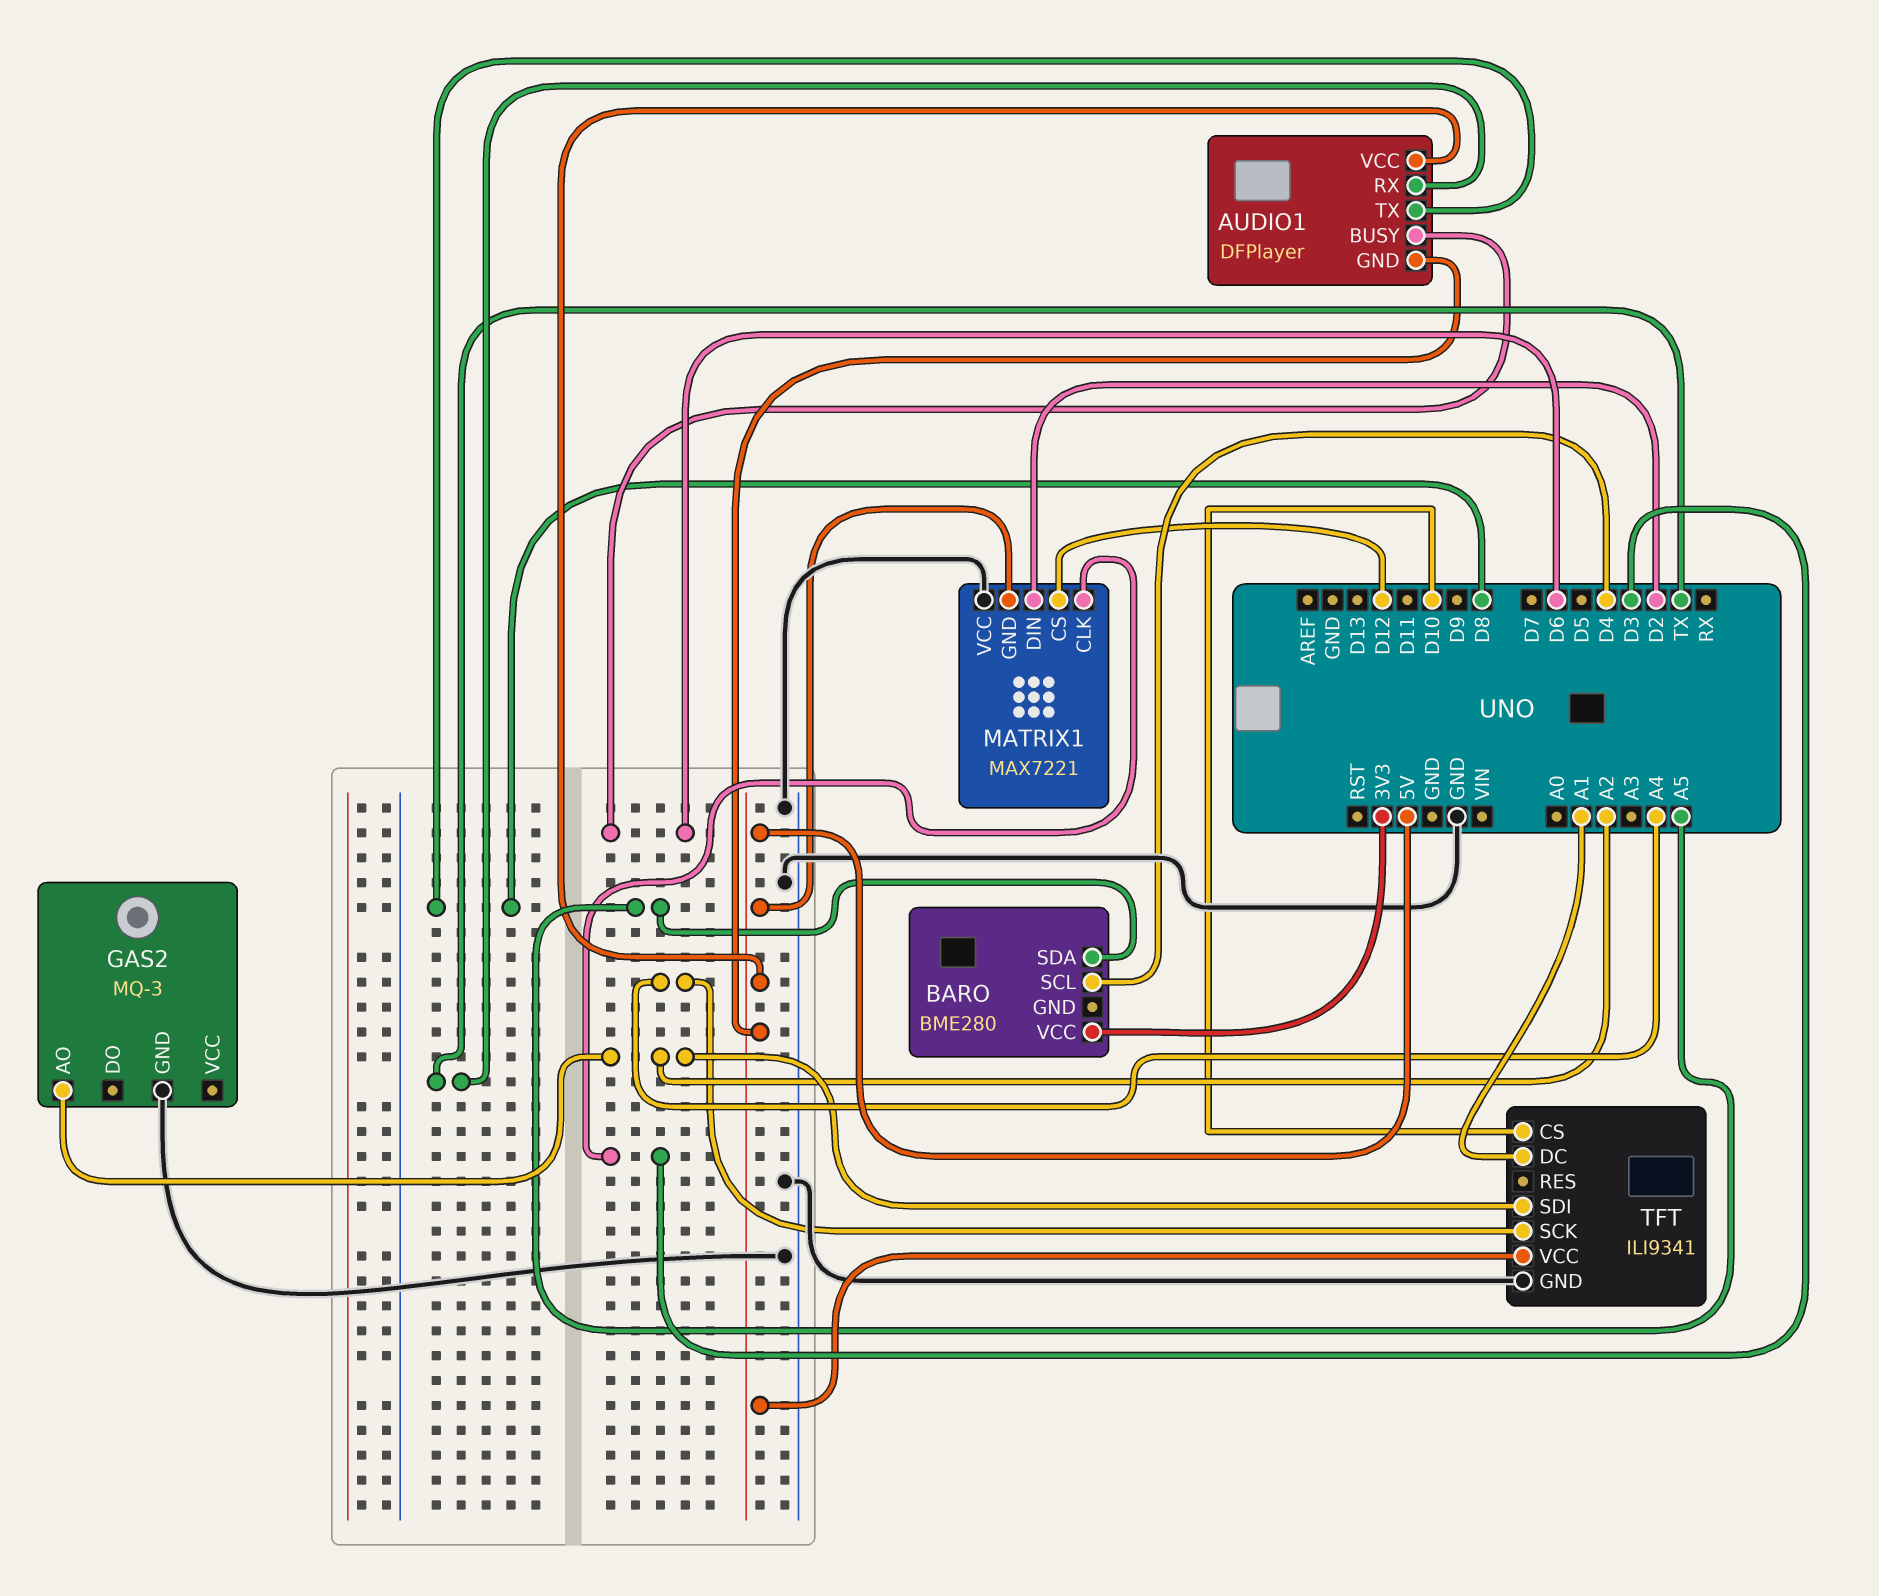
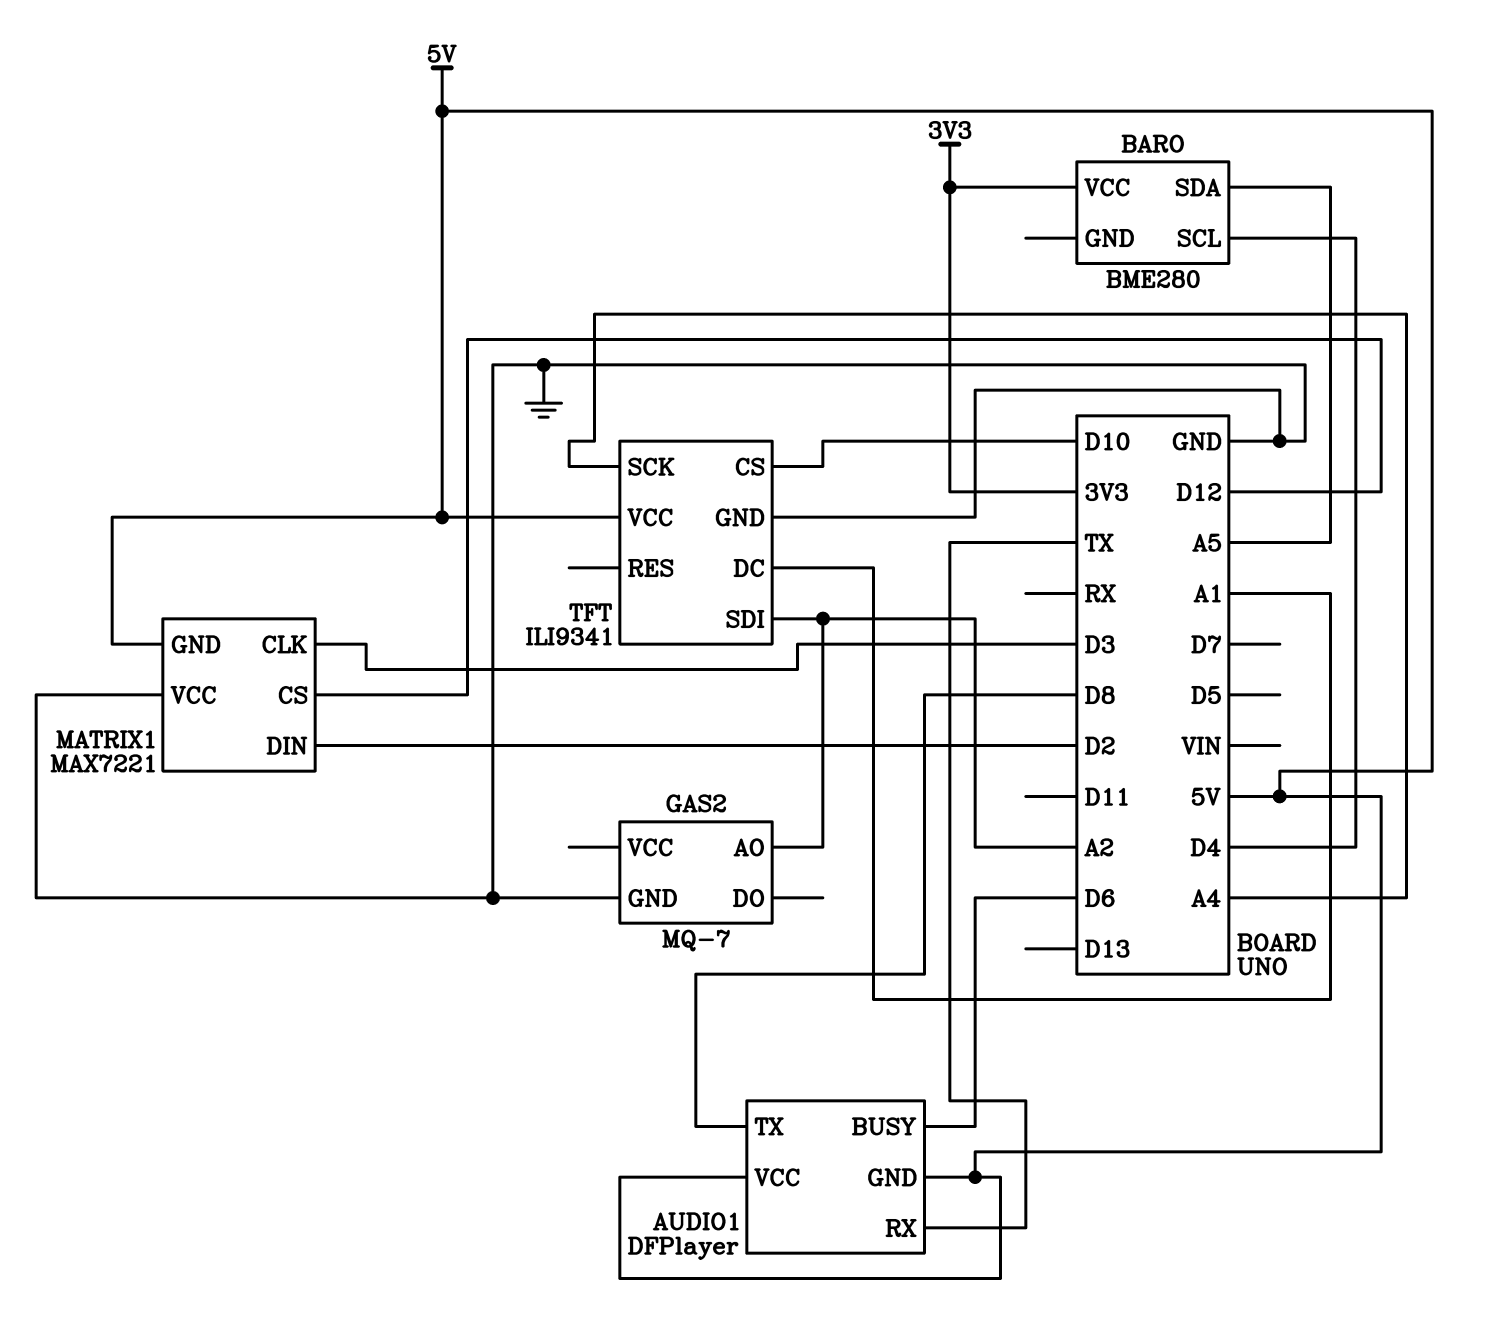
GAS2: MQ-3 -> MQ-7

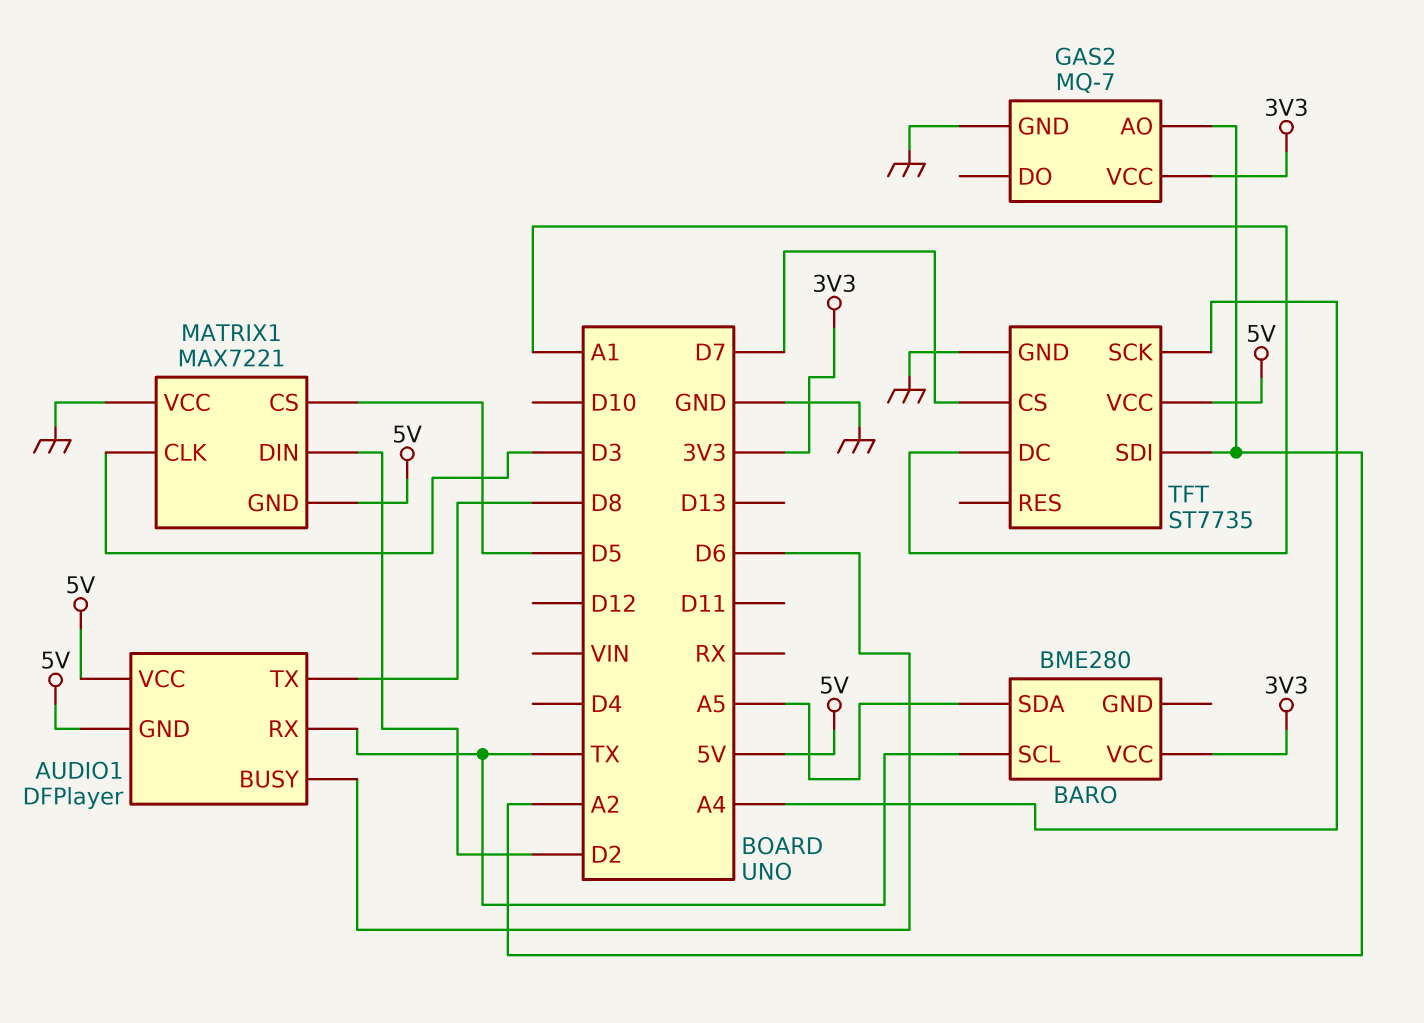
BARO pin SCL: D4 -> TX
GAS2 pin VCC: none -> 3V3
MATRIX1 pin CS: D12 -> D5
TFT: ILI9341 -> ST7735
TFT pin CS: D10 -> D7

